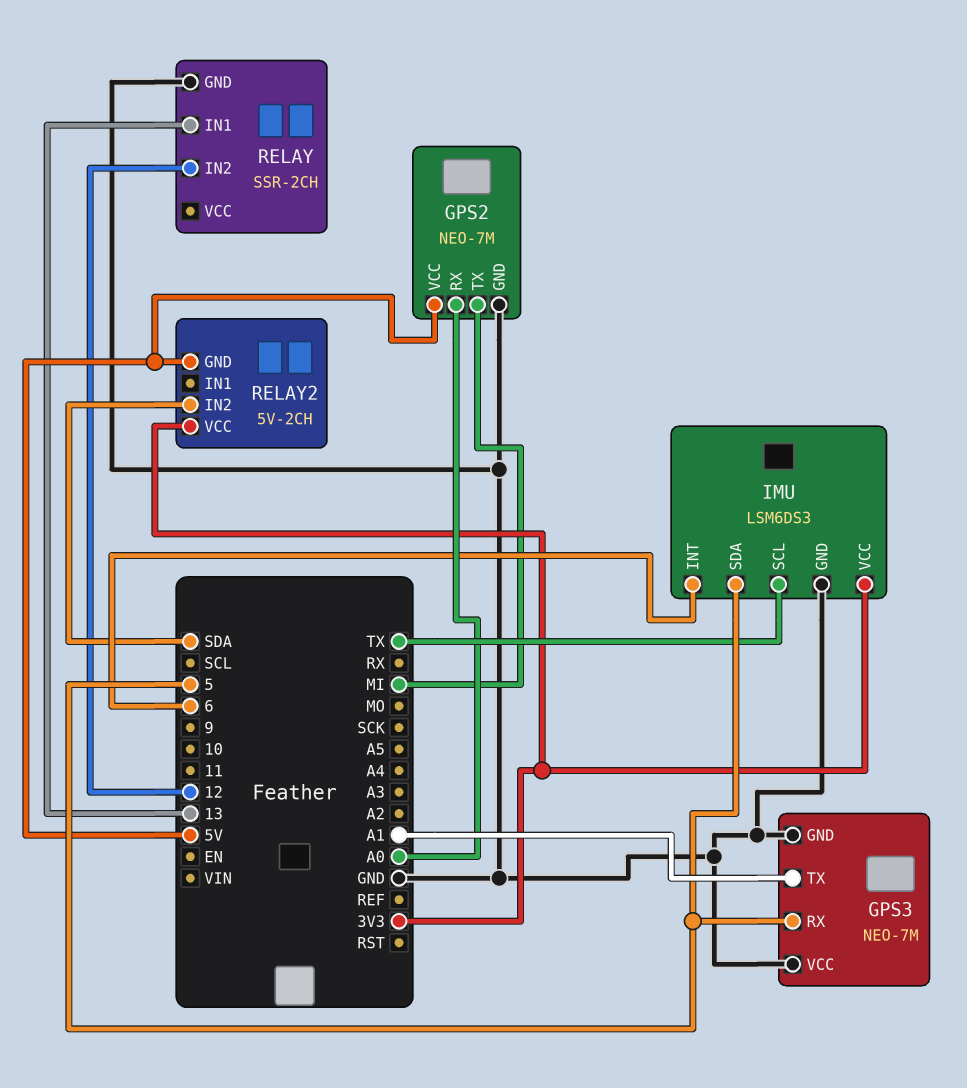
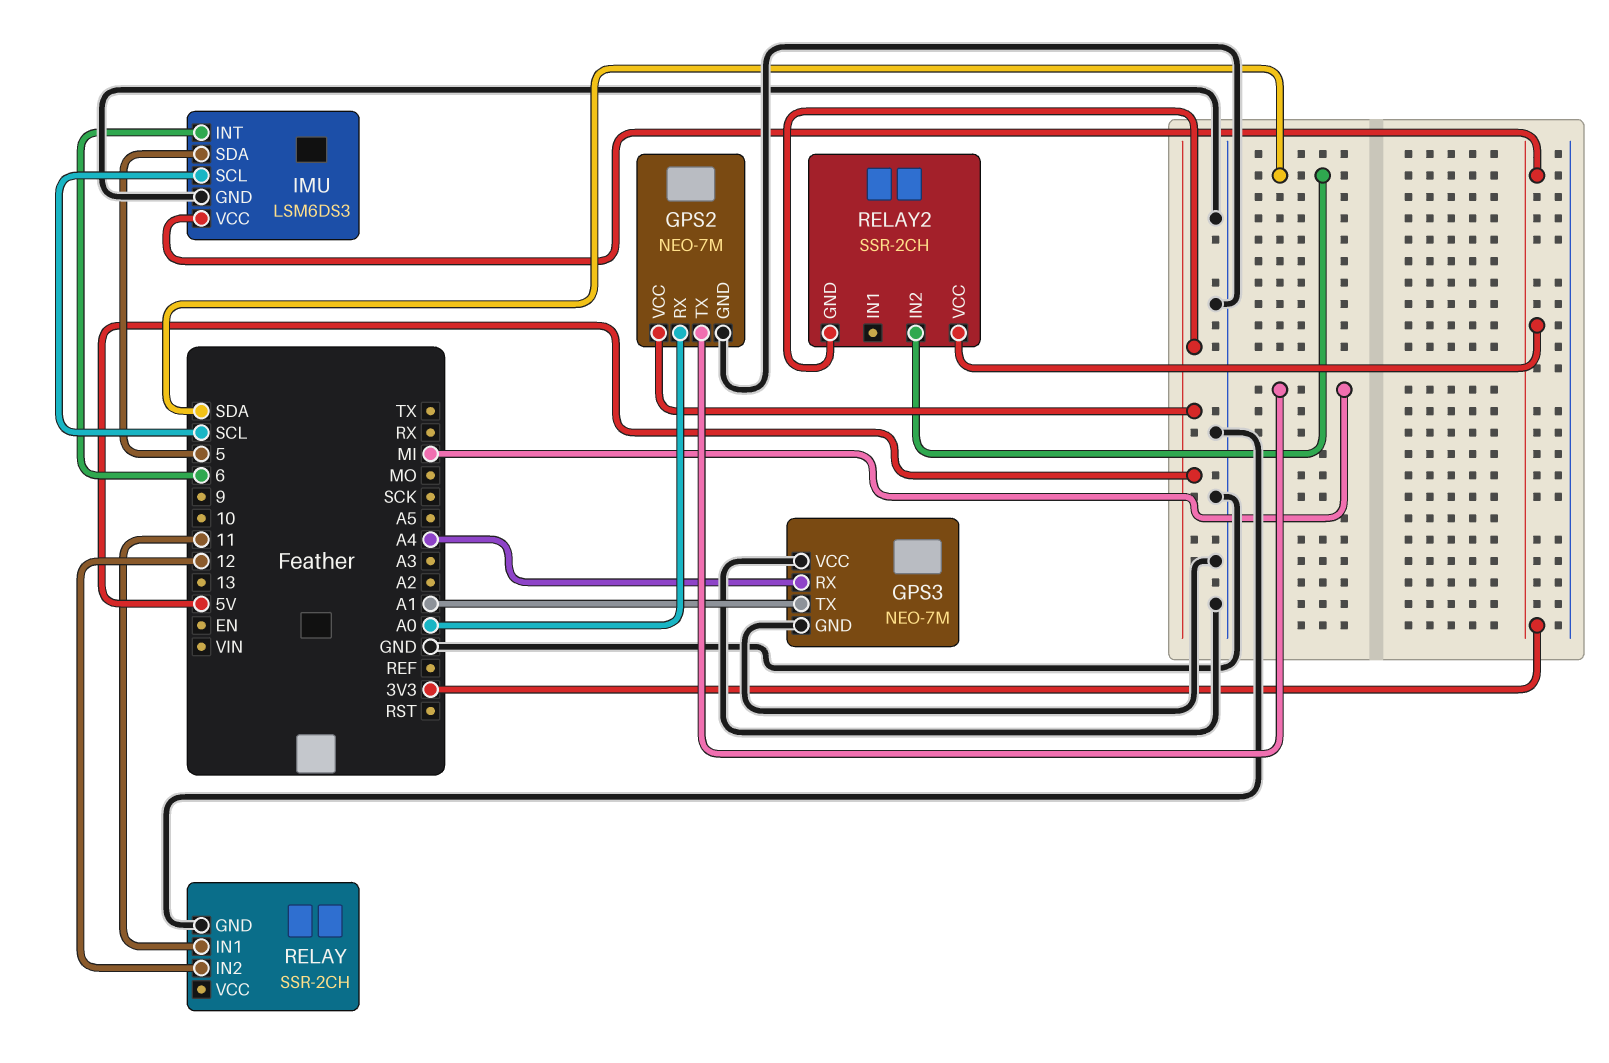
GPS3 pin RX: 5 -> A4
IMU pin SCL: TX -> SCL
RELAY pin IN1: 13 -> 11
RELAY2: 5V-2CH -> SSR-2CH

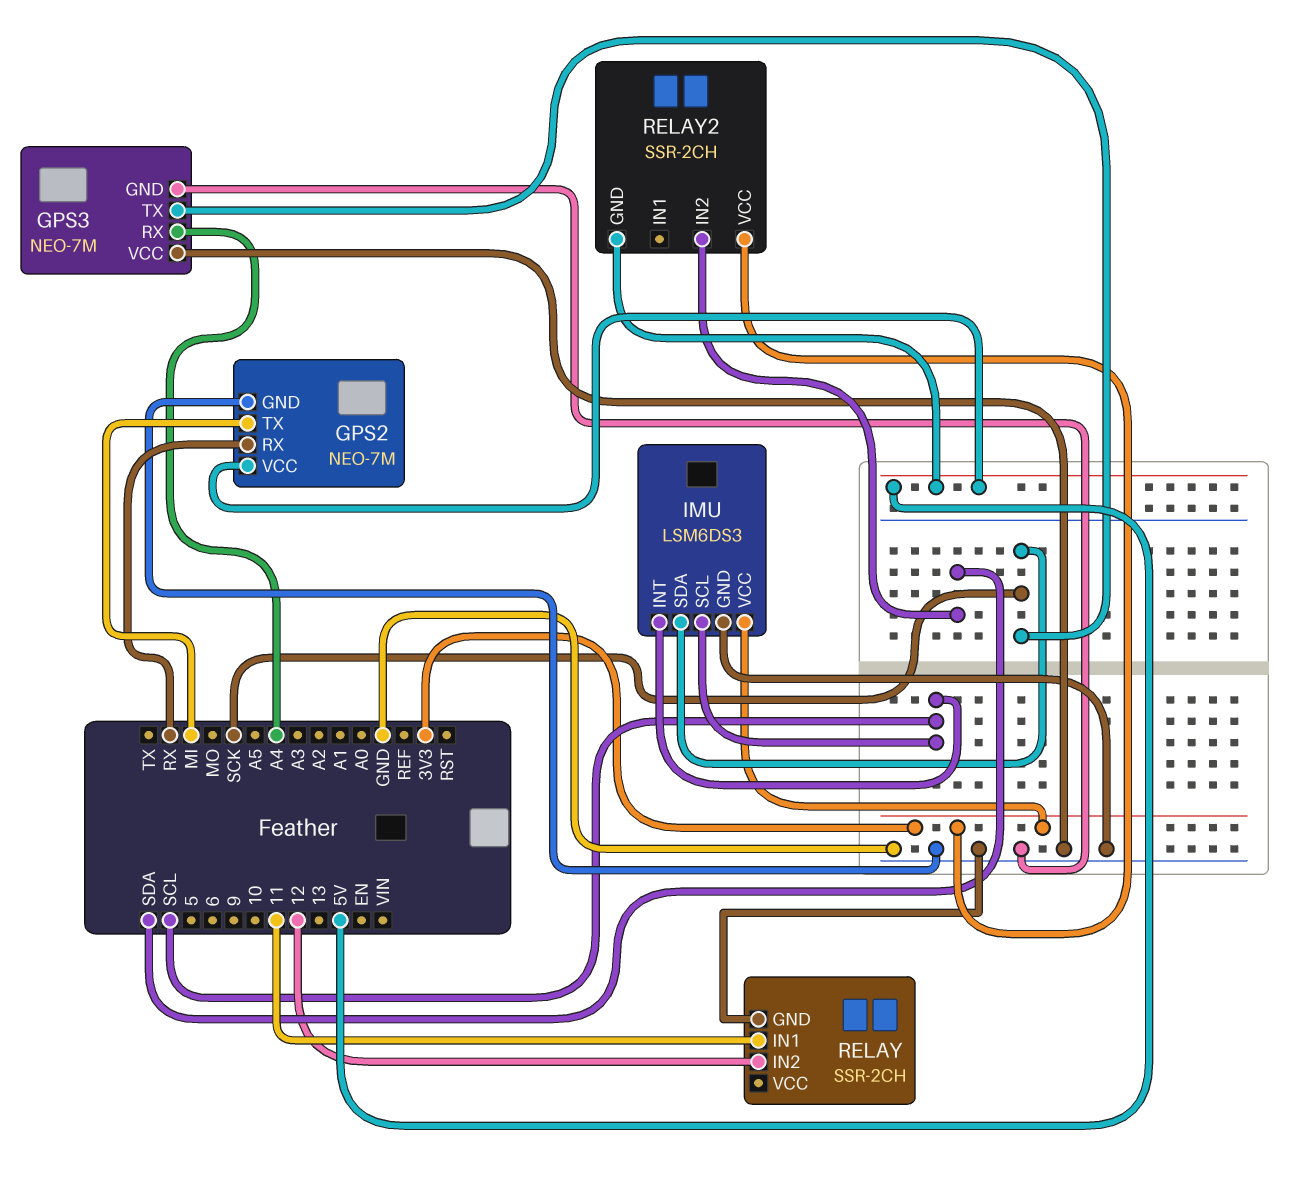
GPS2 pin RX: A0 -> RX
GPS3 pin TX: A1 -> SCK
IMU pin INT: 6 -> SCL
IMU pin SDA: 5 -> SCK

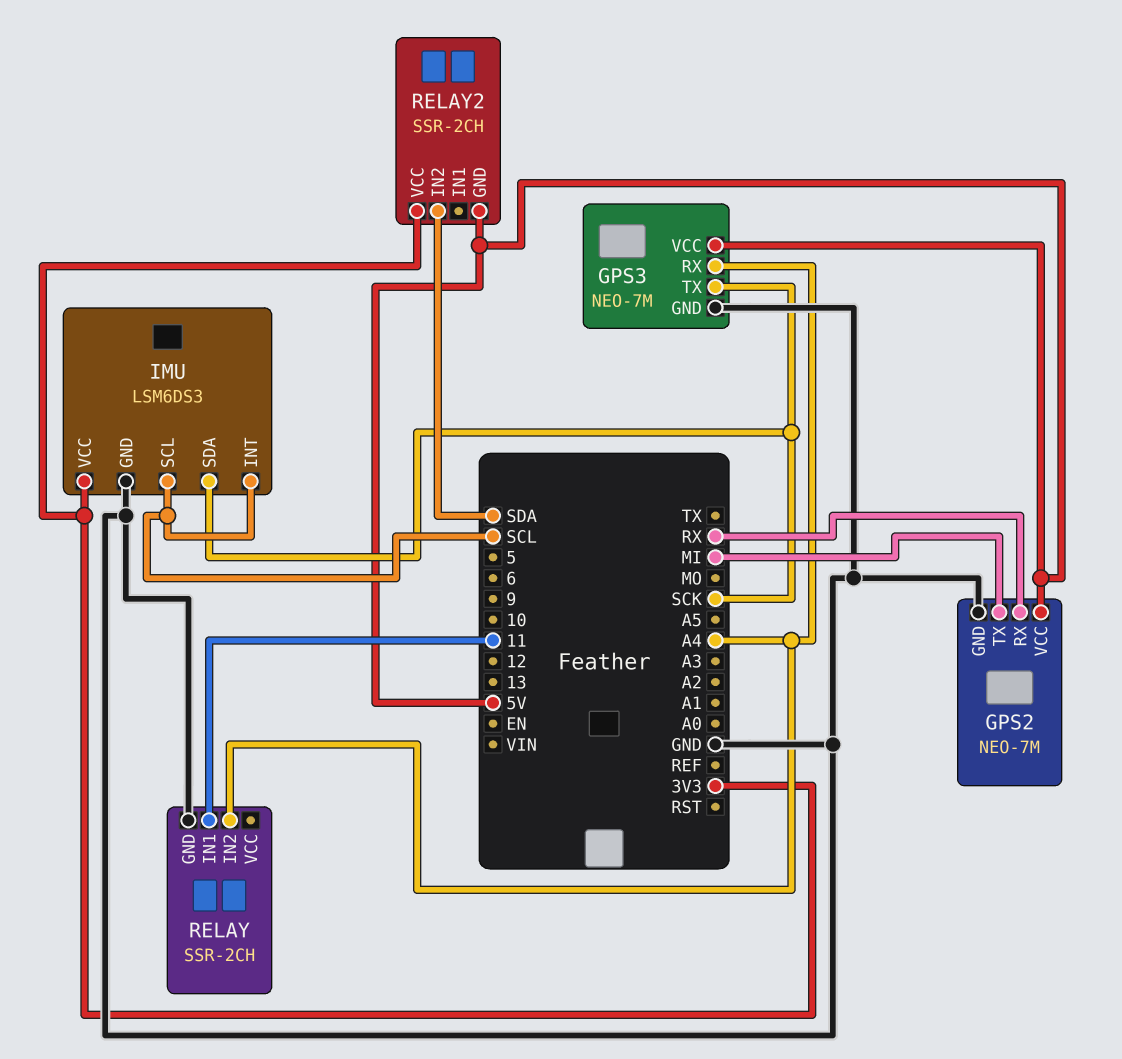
GPS3 pin VCC: GND -> 5V
RELAY pin IN2: 12 -> A4

